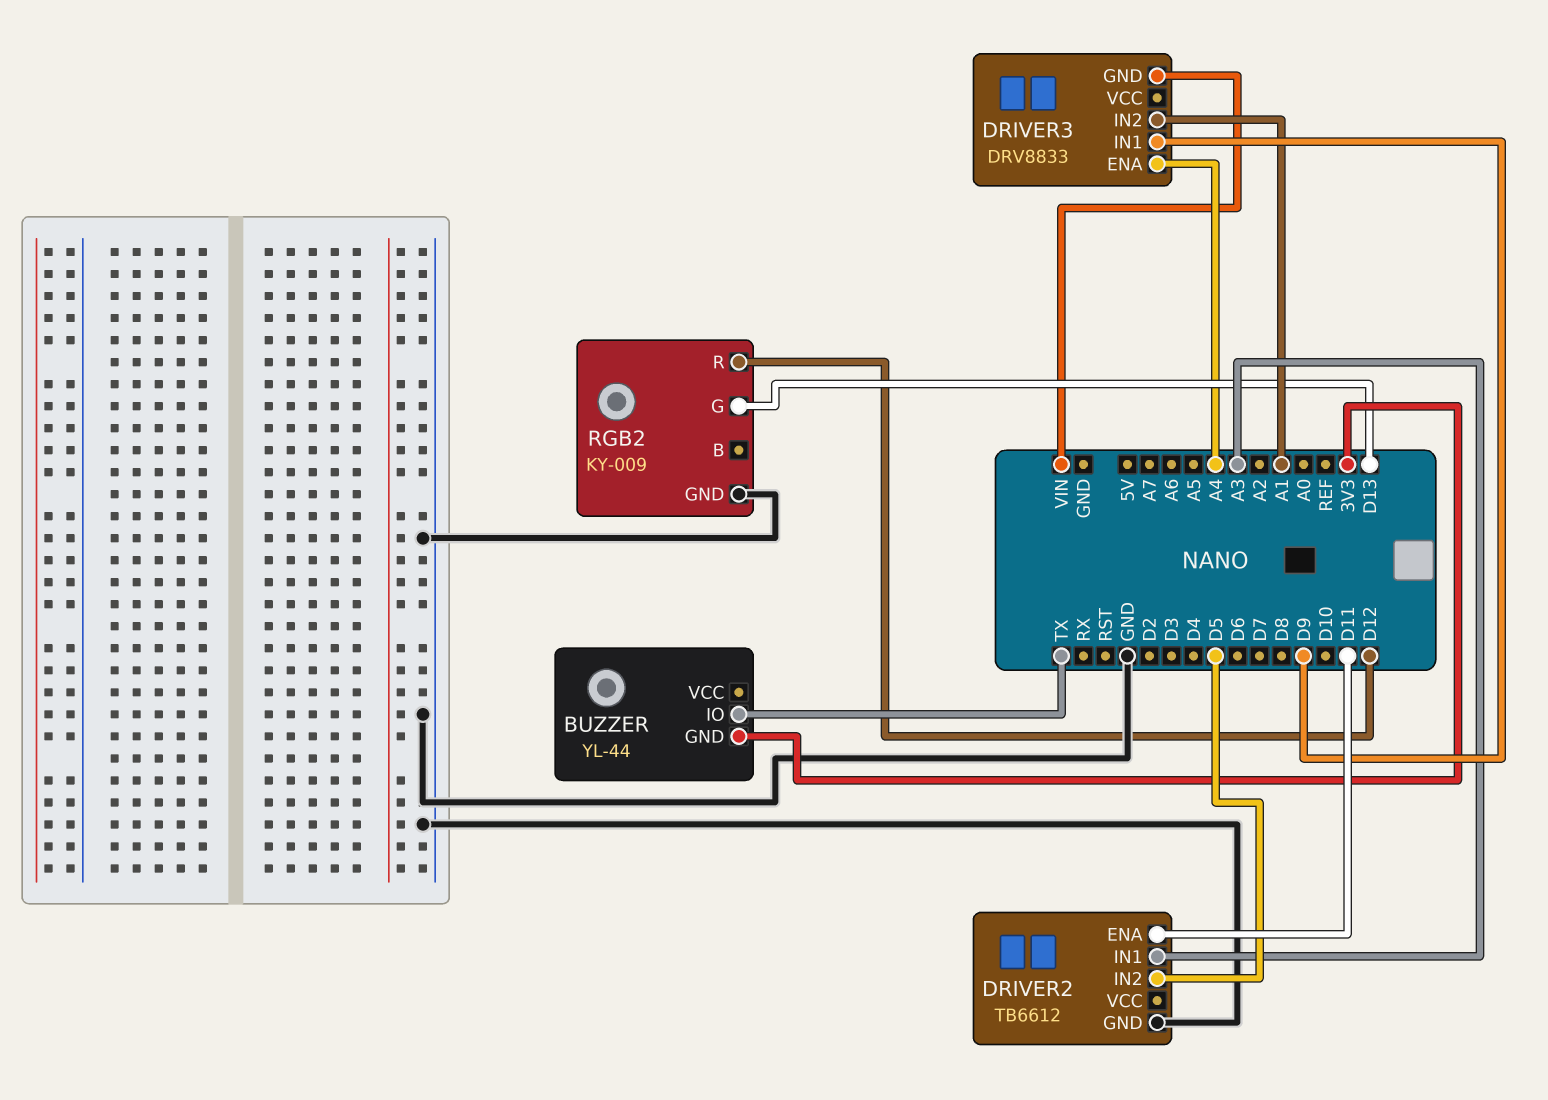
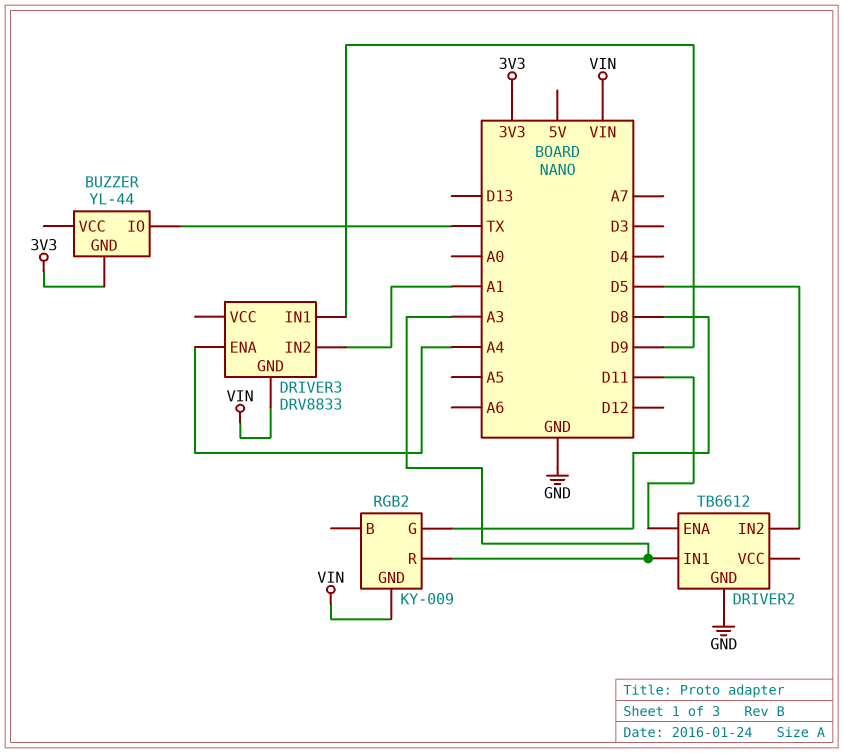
RGB2 pin G: D13 -> D8
RGB2 pin GND: GND -> VIN
RGB2 pin R: D12 -> A3

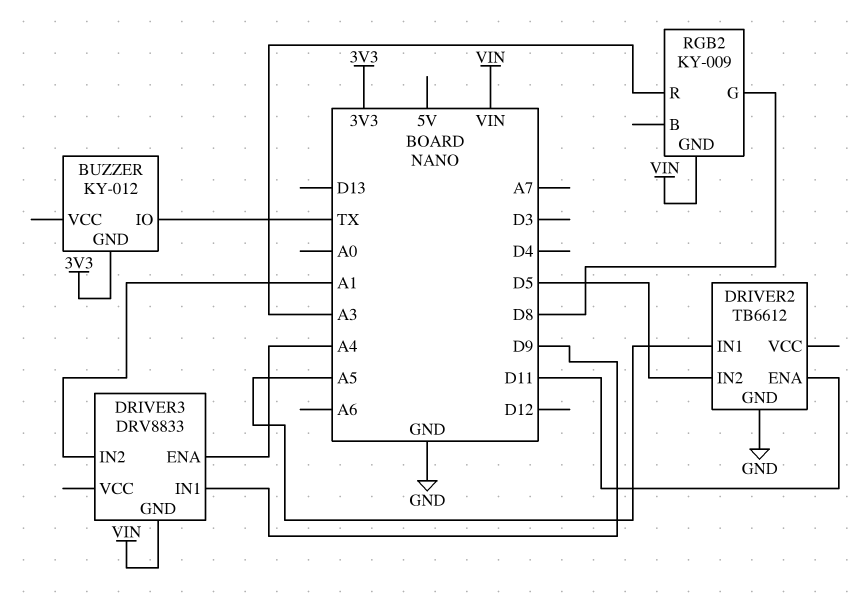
BUZZER: YL-44 -> KY-012
DRIVER2 pin IN1: A3 -> A5

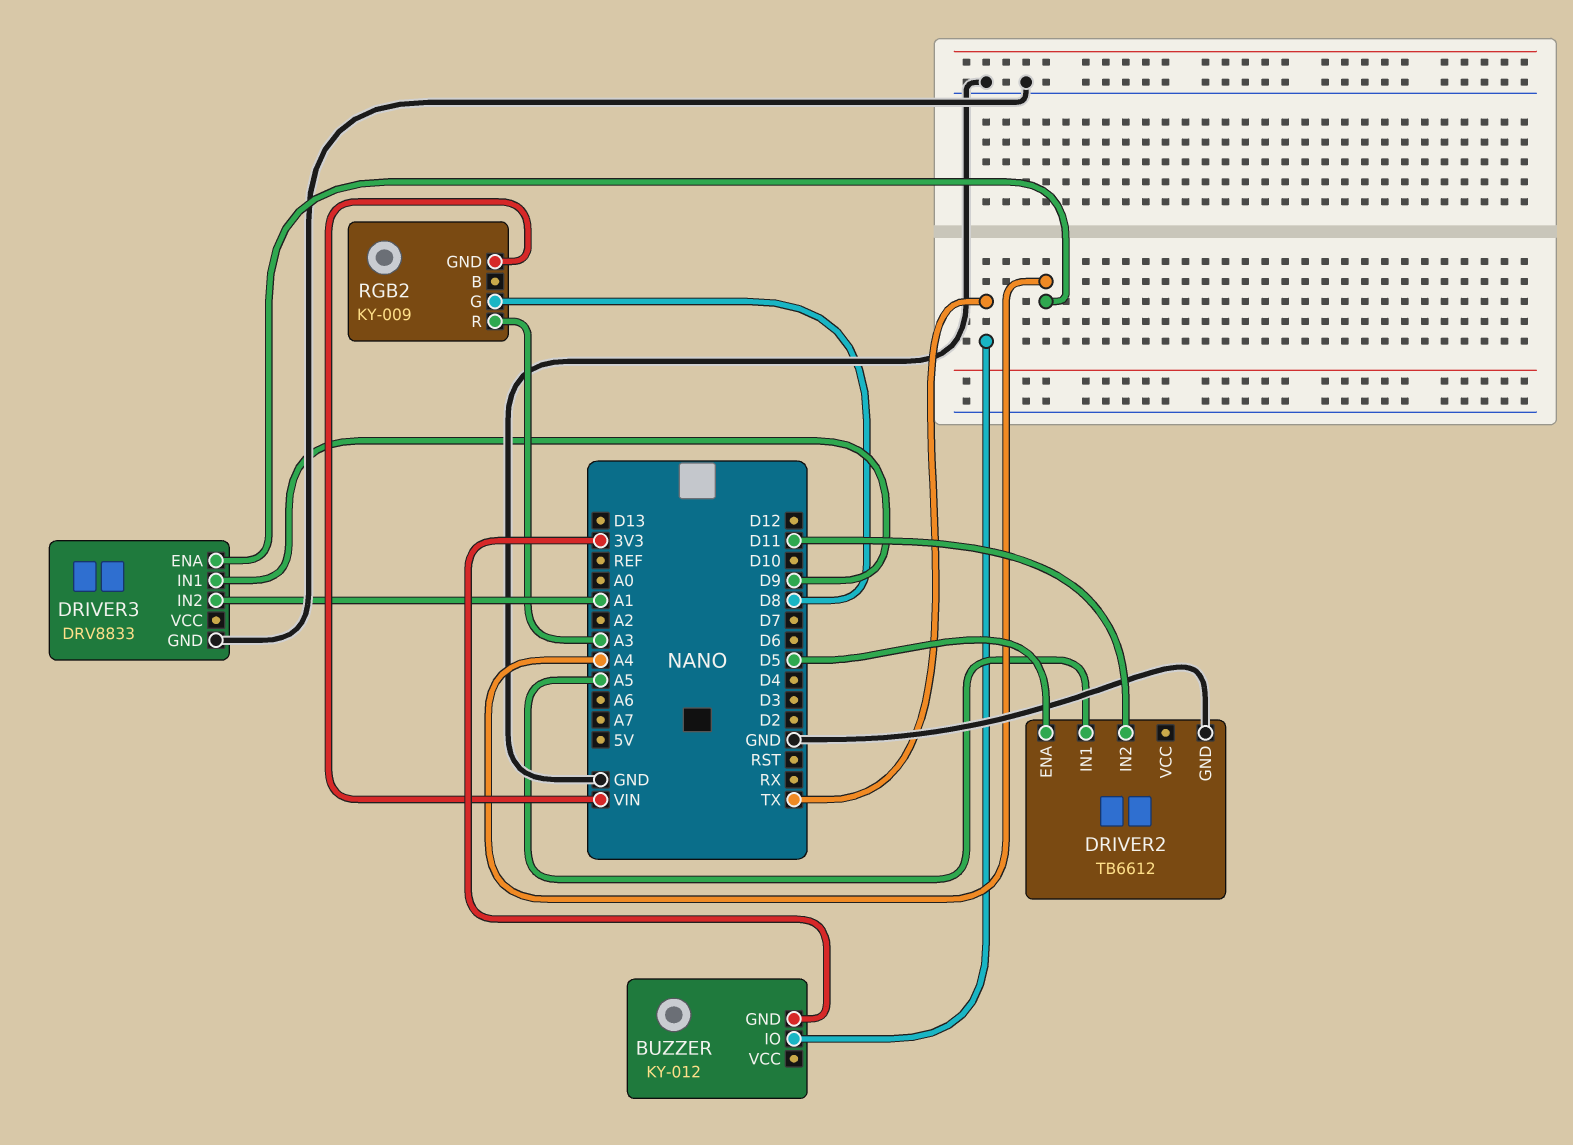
DRIVER2 pin ENA: D11 -> D5
DRIVER2 pin IN2: D5 -> D11
DRIVER3 pin GND: VIN -> GND

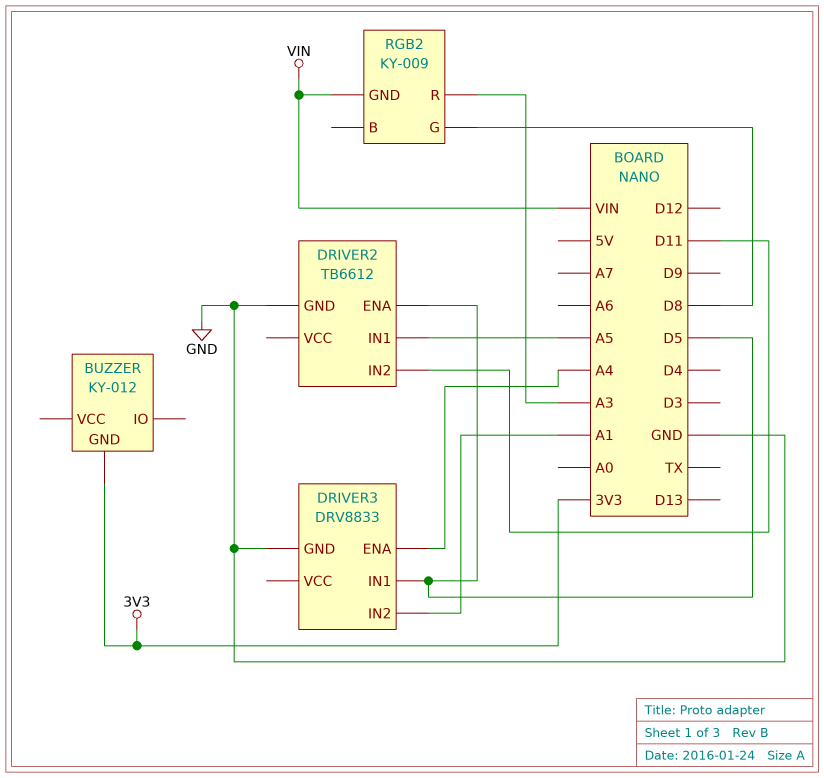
BUZZER pin IO: TX -> none
DRIVER3 pin IN1: D9 -> D5

